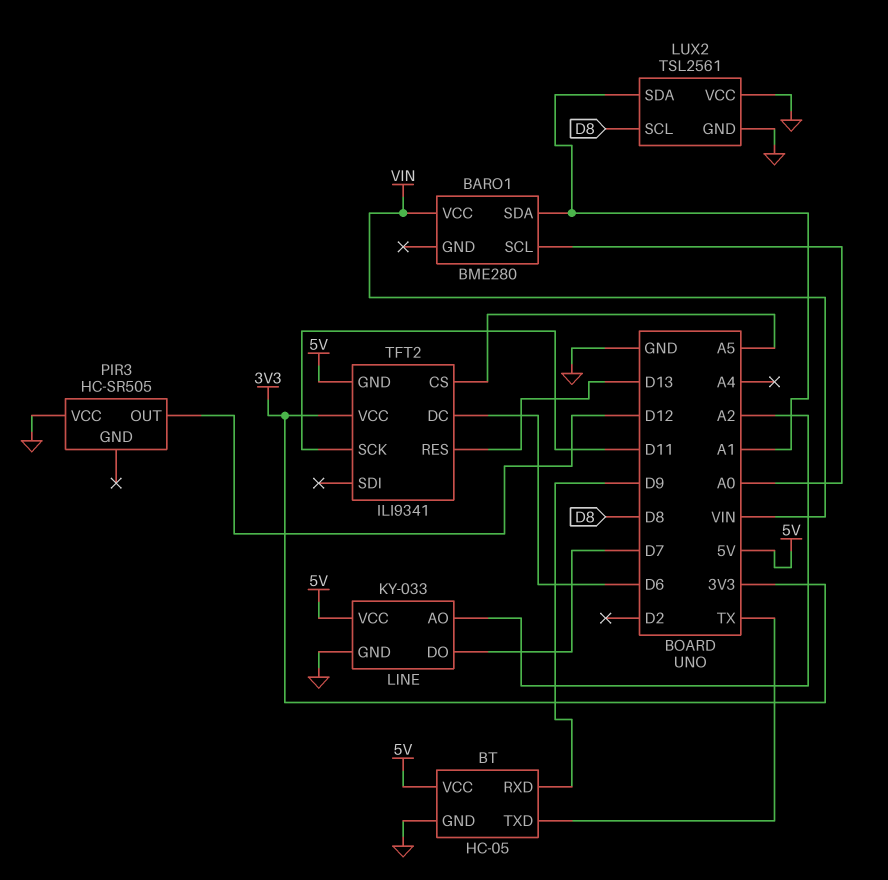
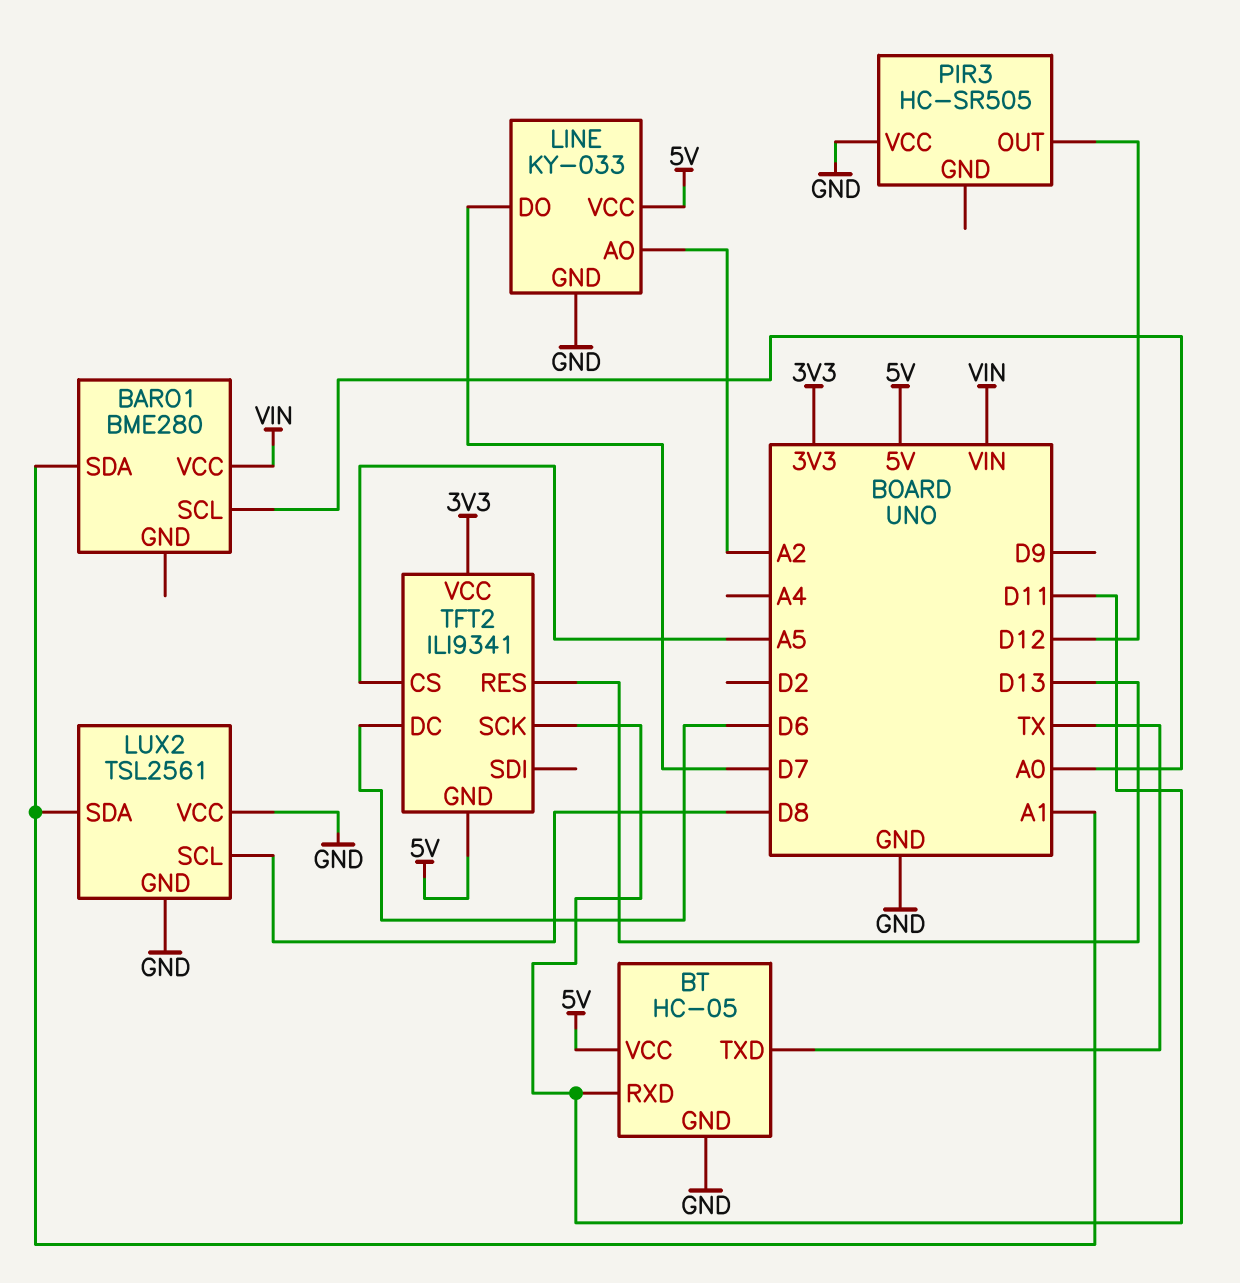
BT pin RXD: D9 -> D11

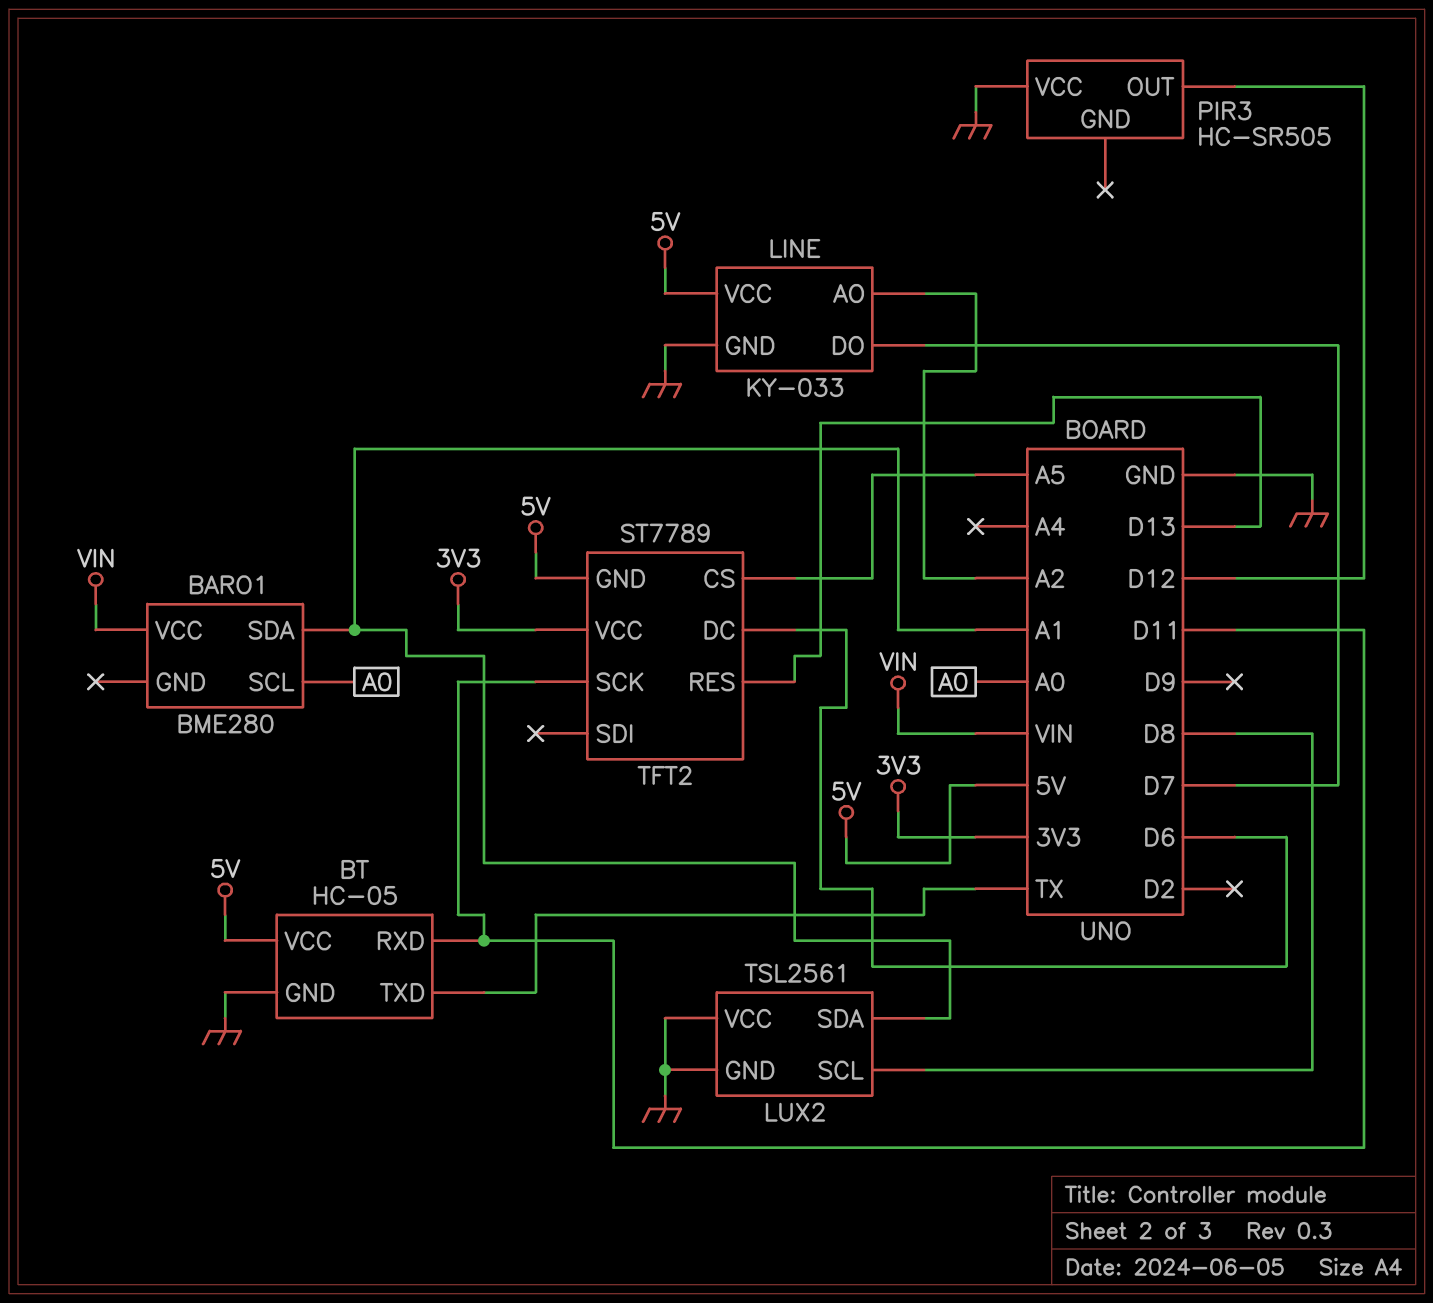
TFT2: ILI9341 -> ST7789

